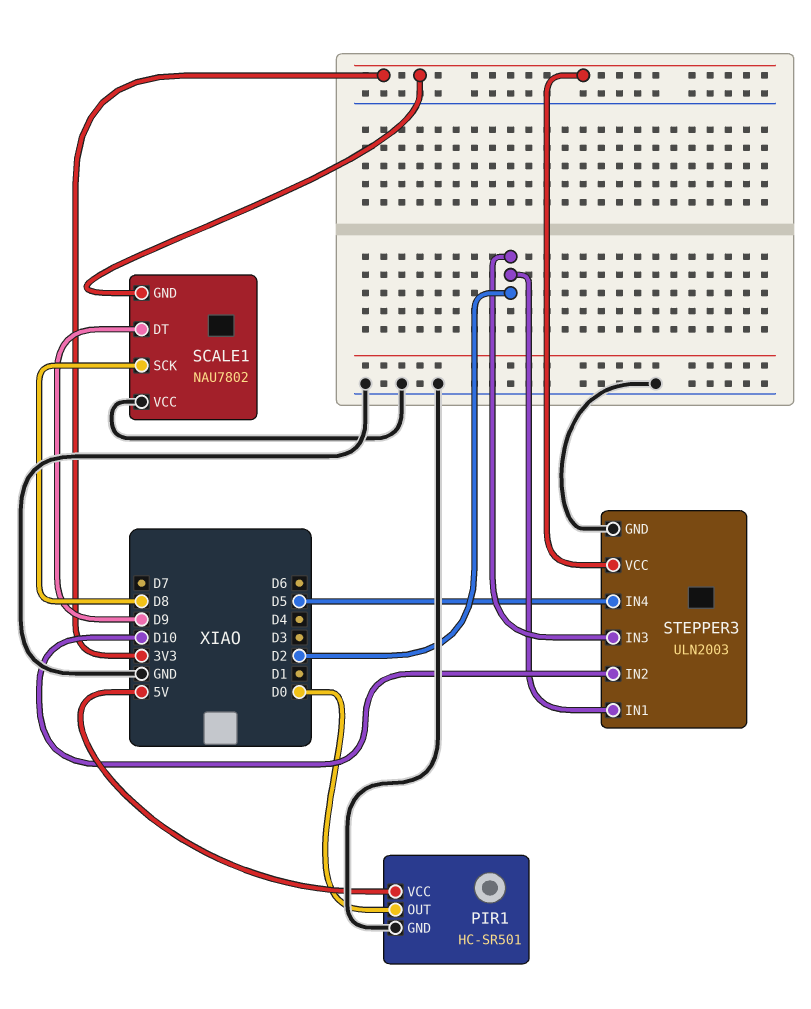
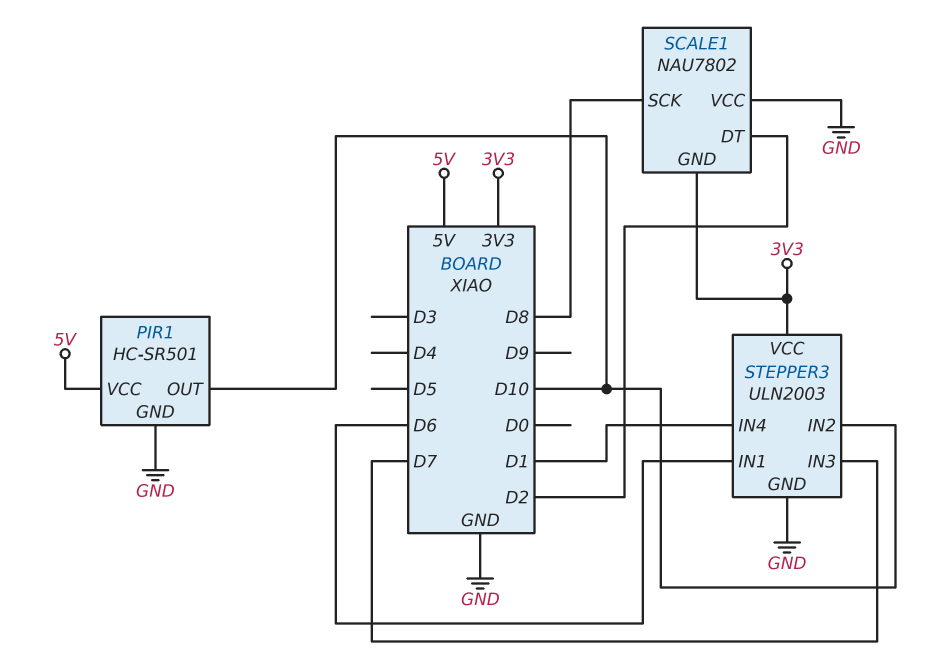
PIR1 pin OUT: D0 -> D10
SCALE1 pin DT: D9 -> D2
STEPPER3 pin IN1: D2 -> D6
STEPPER3 pin IN3: D2 -> D7
STEPPER3 pin IN4: D5 -> D1

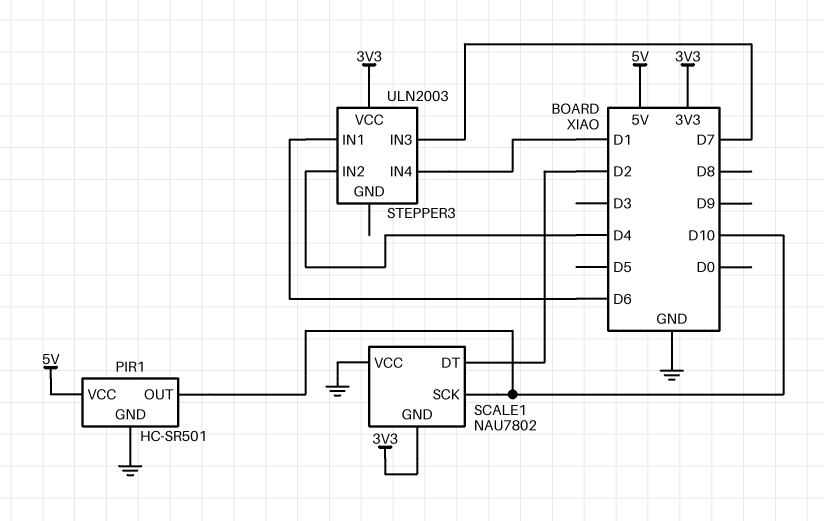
SCALE1 pin SCK: D8 -> D10
STEPPER3 pin GND: GND -> none
STEPPER3 pin IN2: D10 -> D4

